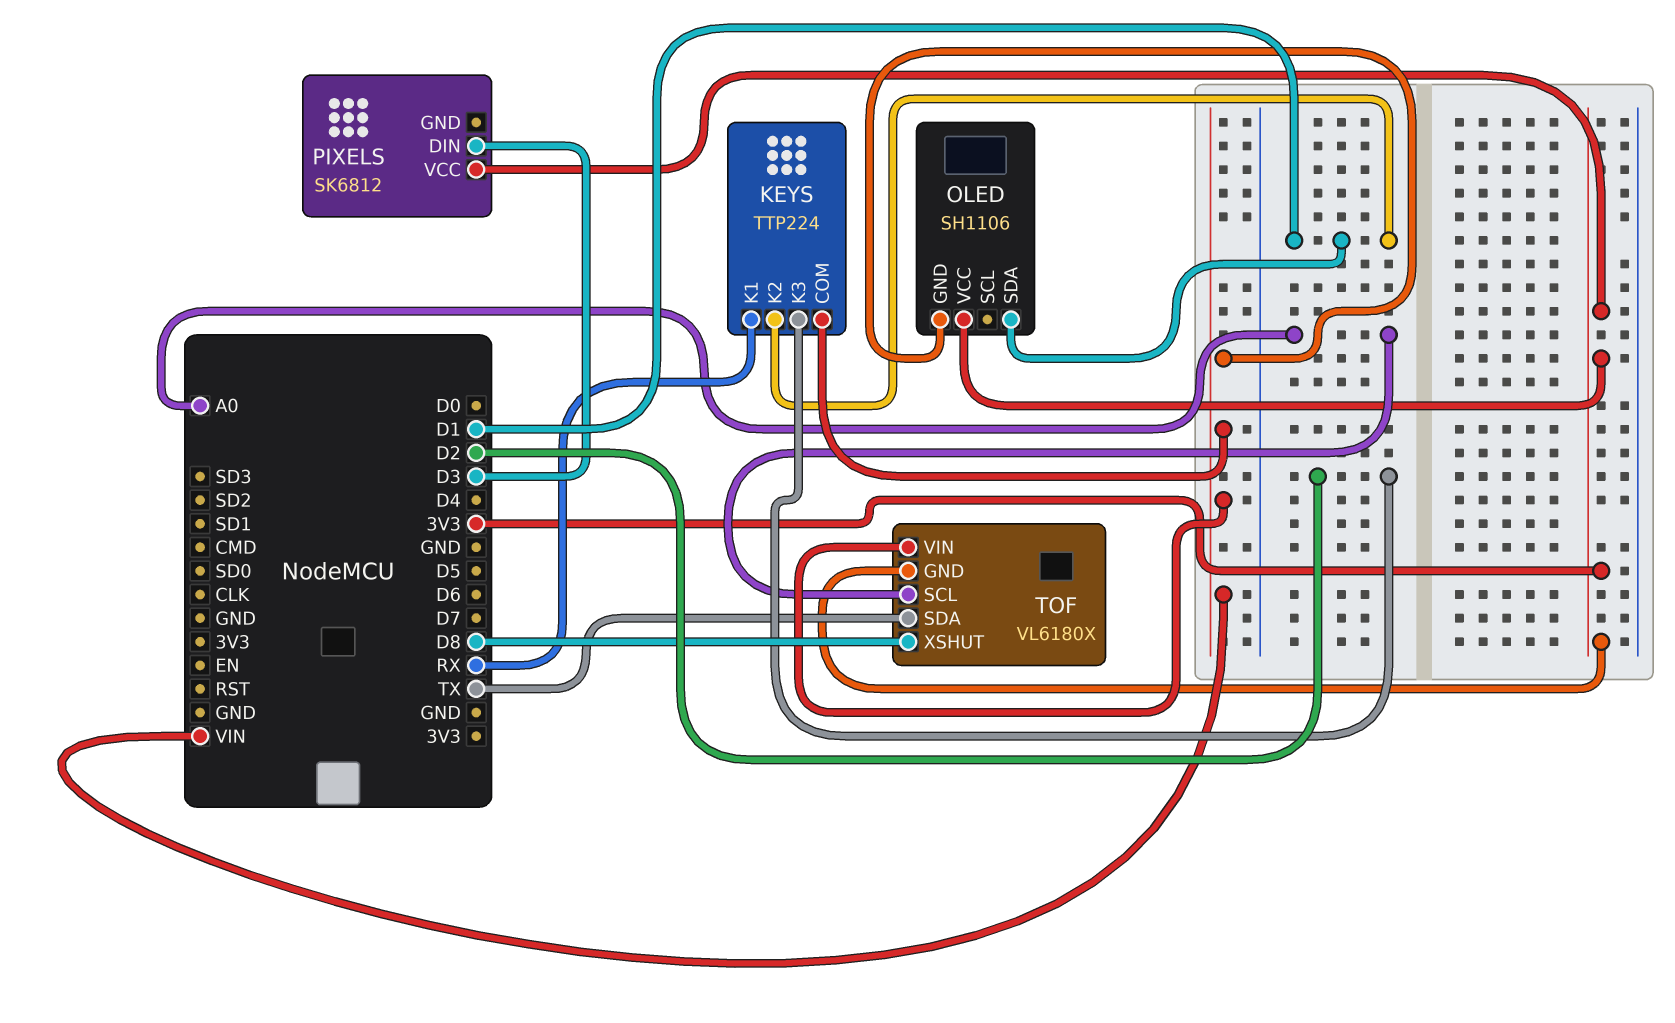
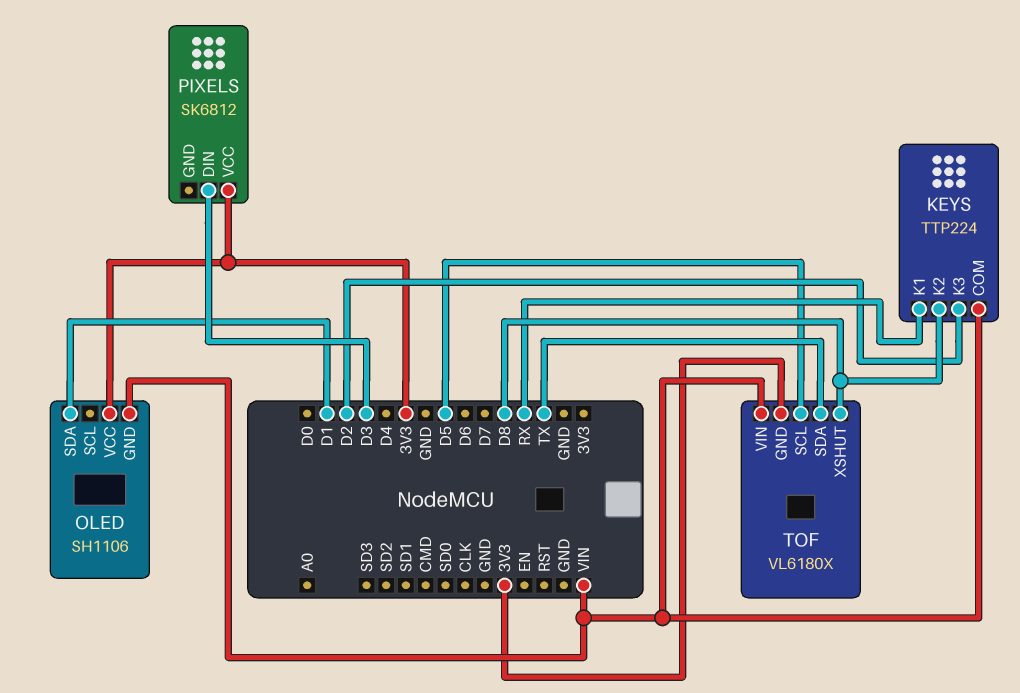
KEYS pin K2: D1 -> D8
TOF pin SCL: A0 -> D5

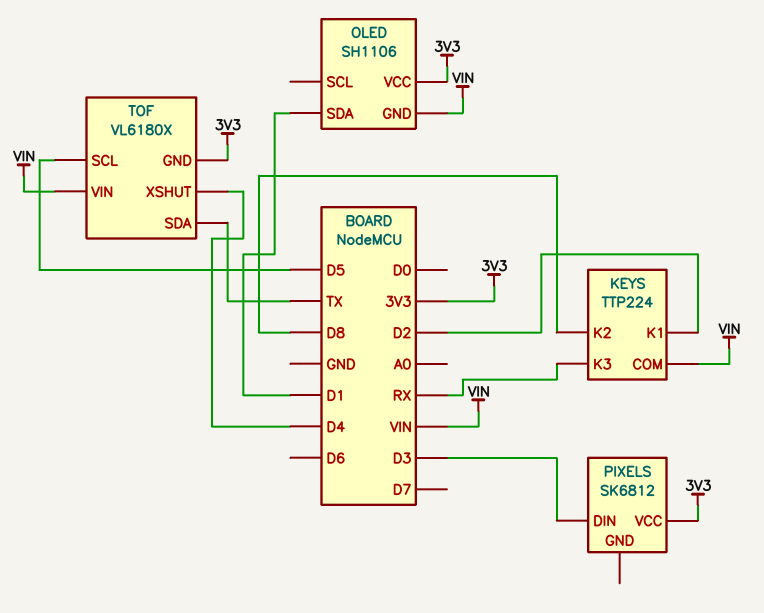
KEYS pin K1: RX -> D2
KEYS pin K3: D2 -> RX
TOF pin XSHUT: D8 -> D4

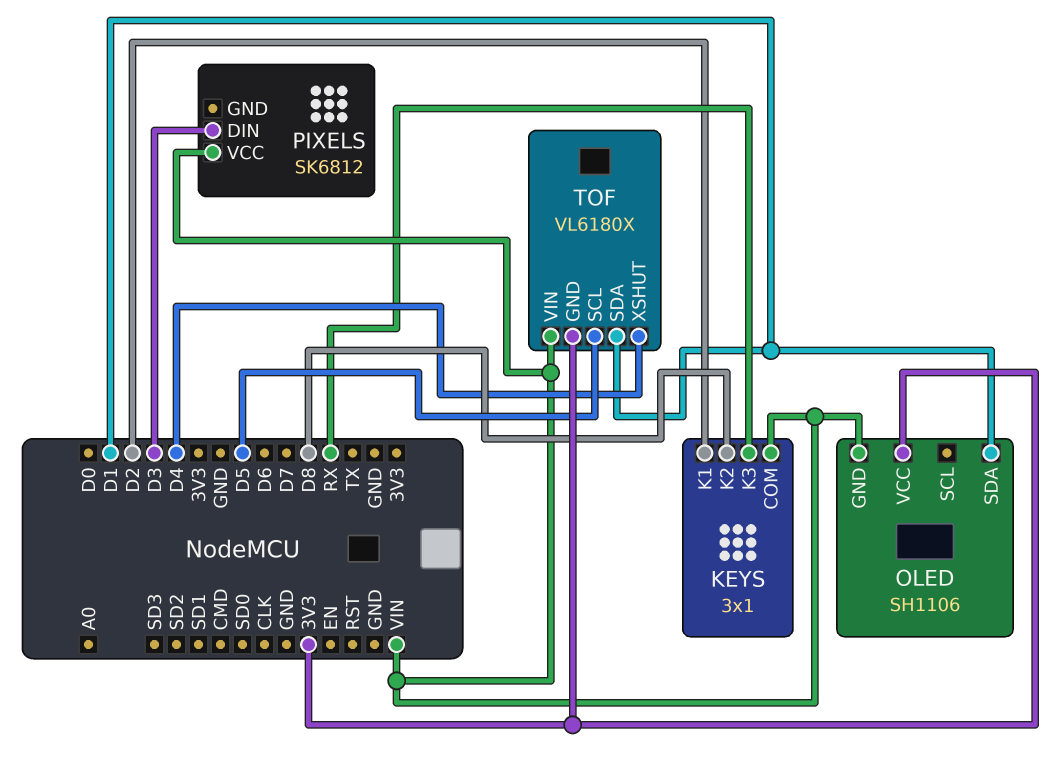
KEYS: TTP224 -> 3x1
PIXELS pin VCC: 3V3 -> VIN
TOF pin SDA: TX -> D1

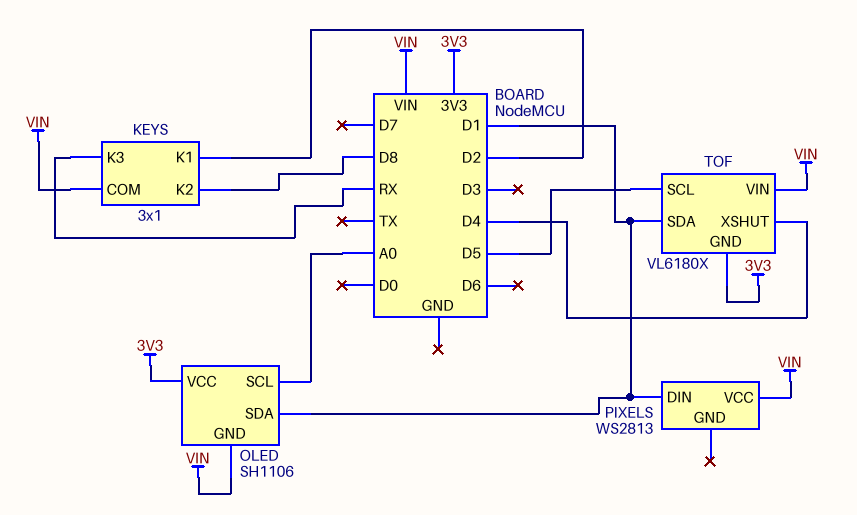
OLED pin SCL: none -> A0
PIXELS: SK6812 -> WS2813
PIXELS pin DIN: D3 -> D1

